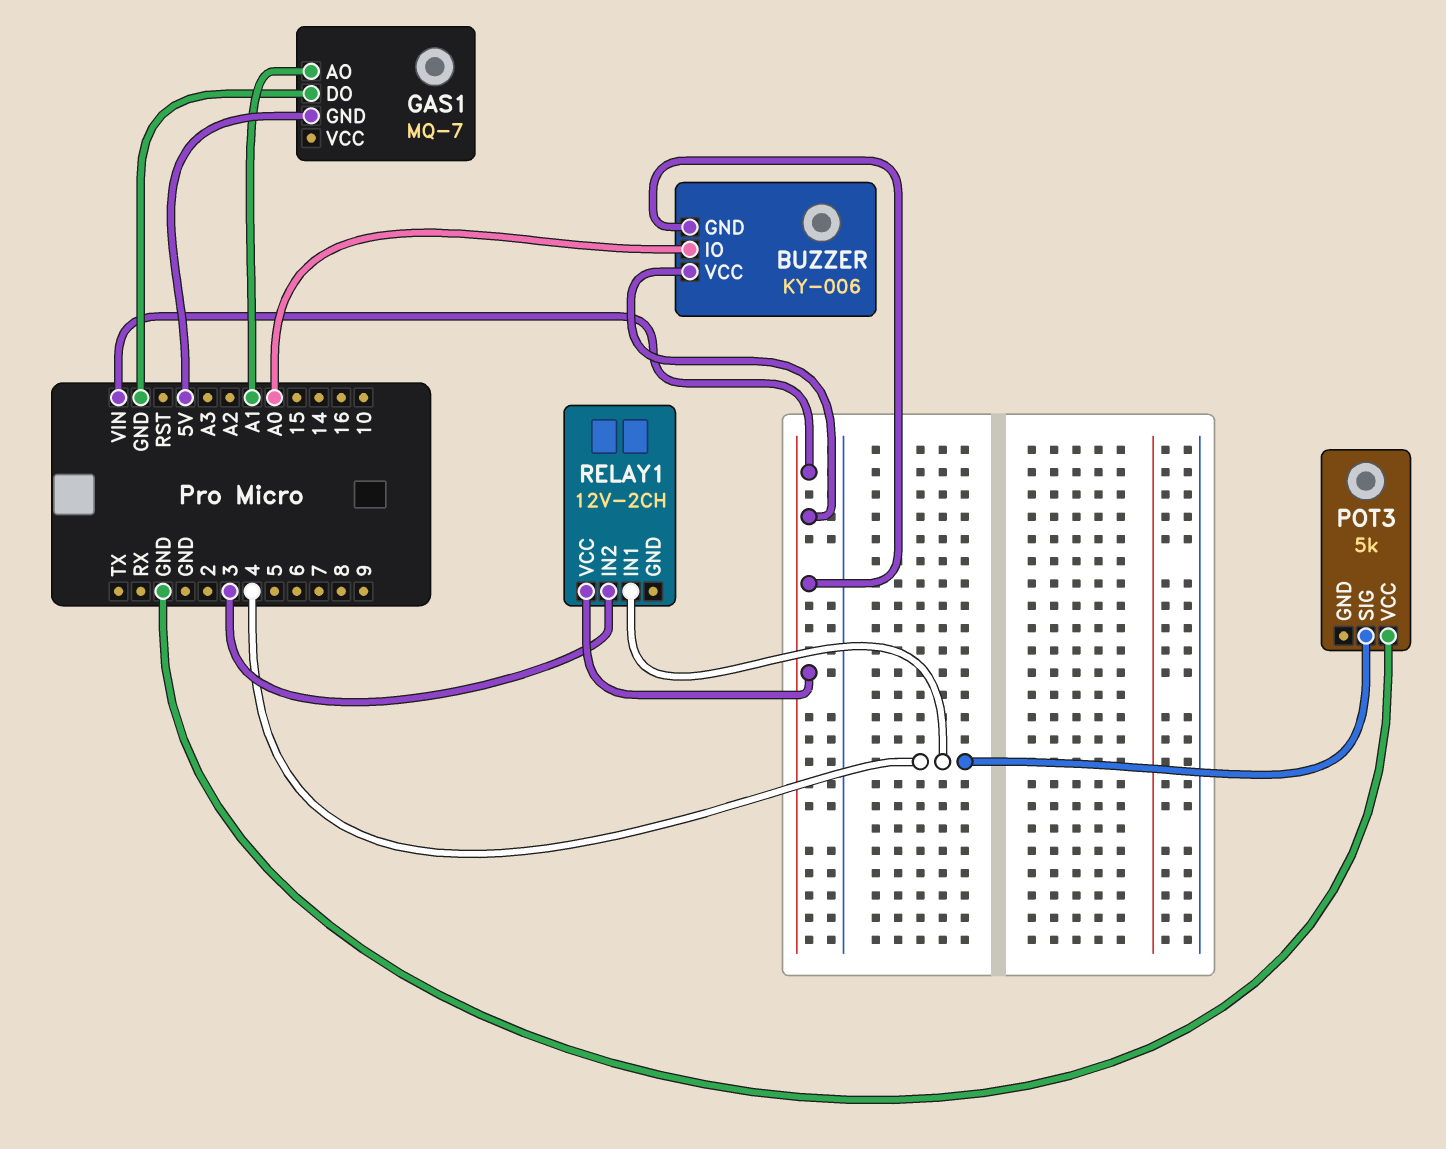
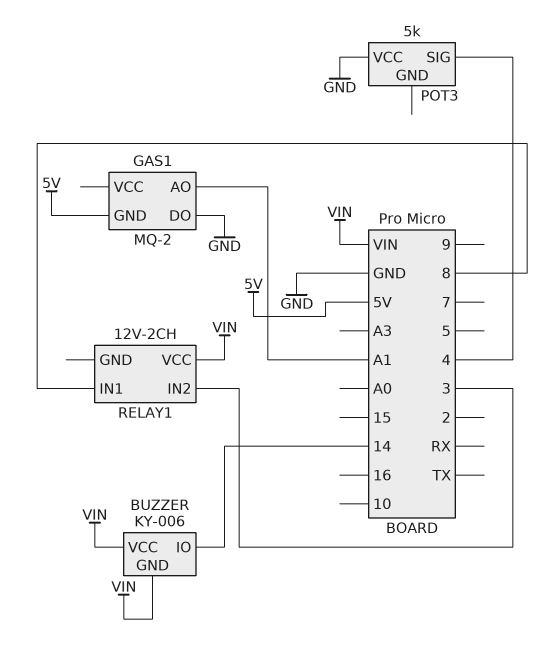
BUZZER pin IO: A0 -> 14
GAS1: MQ-7 -> MQ-2
RELAY1 pin IN1: 4 -> 8

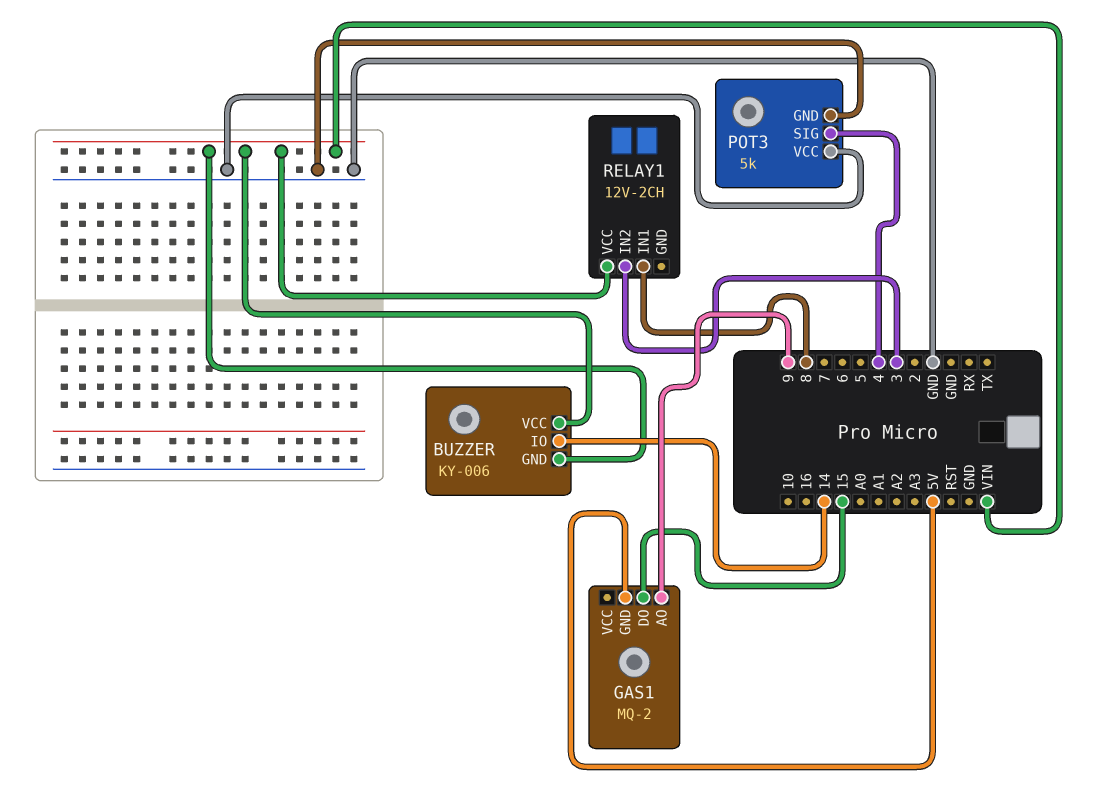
GAS1 pin AO: A1 -> 9
GAS1 pin DO: GND -> 15
POT3 pin GND: none -> GND

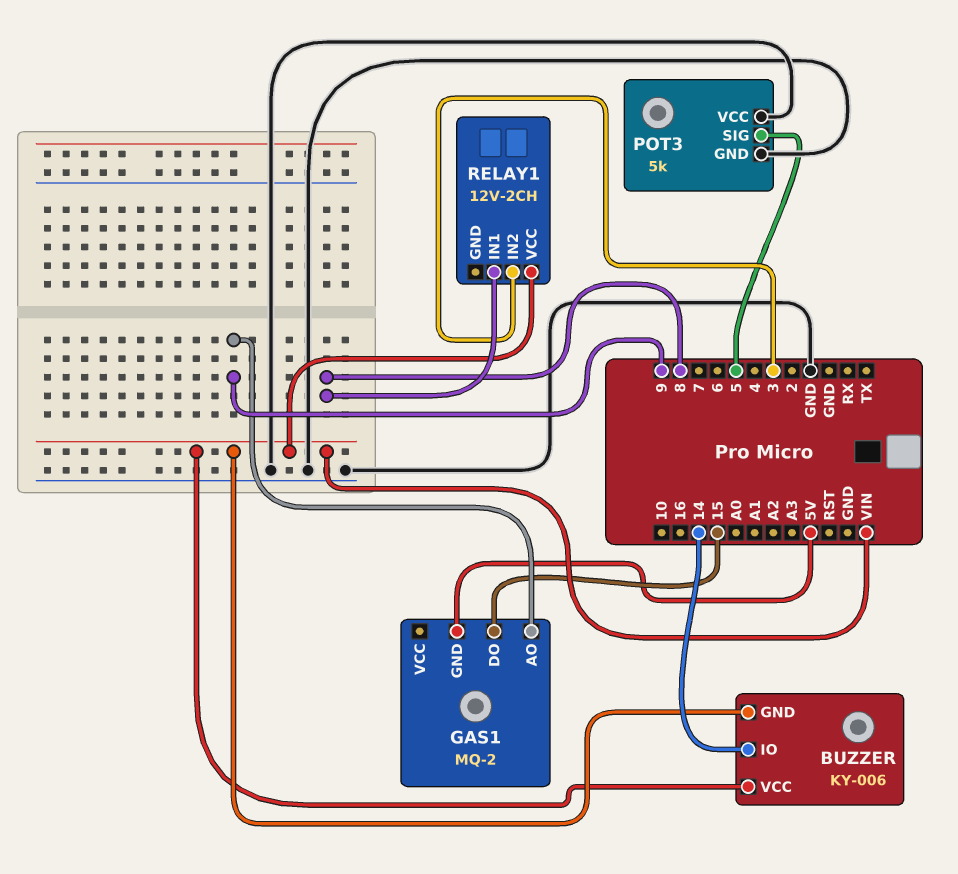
POT3 pin SIG: 4 -> 5

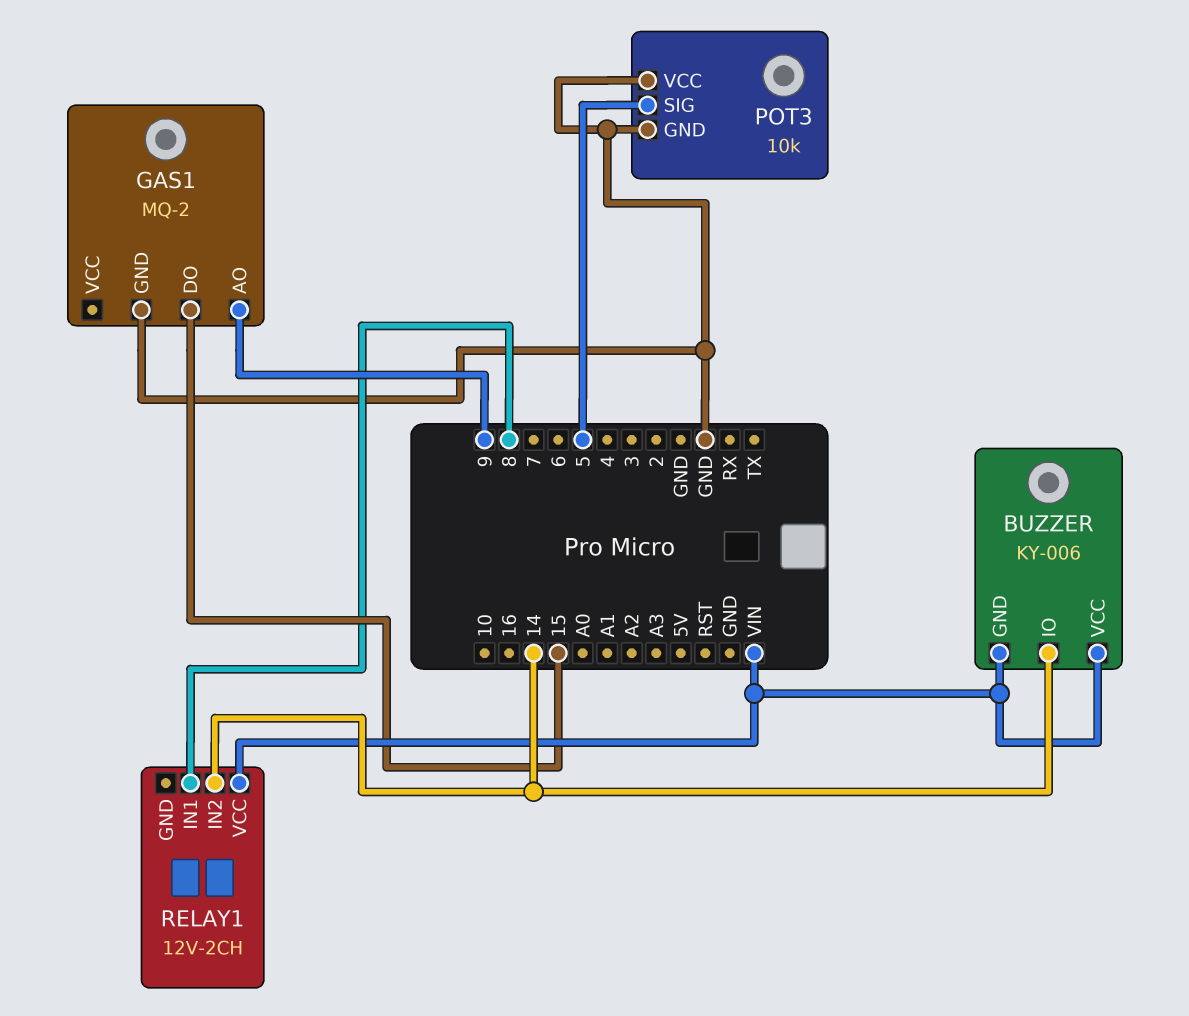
GAS1 pin GND: 5V -> GND
POT3: 5k -> 10k
RELAY1 pin IN2: 3 -> 14

